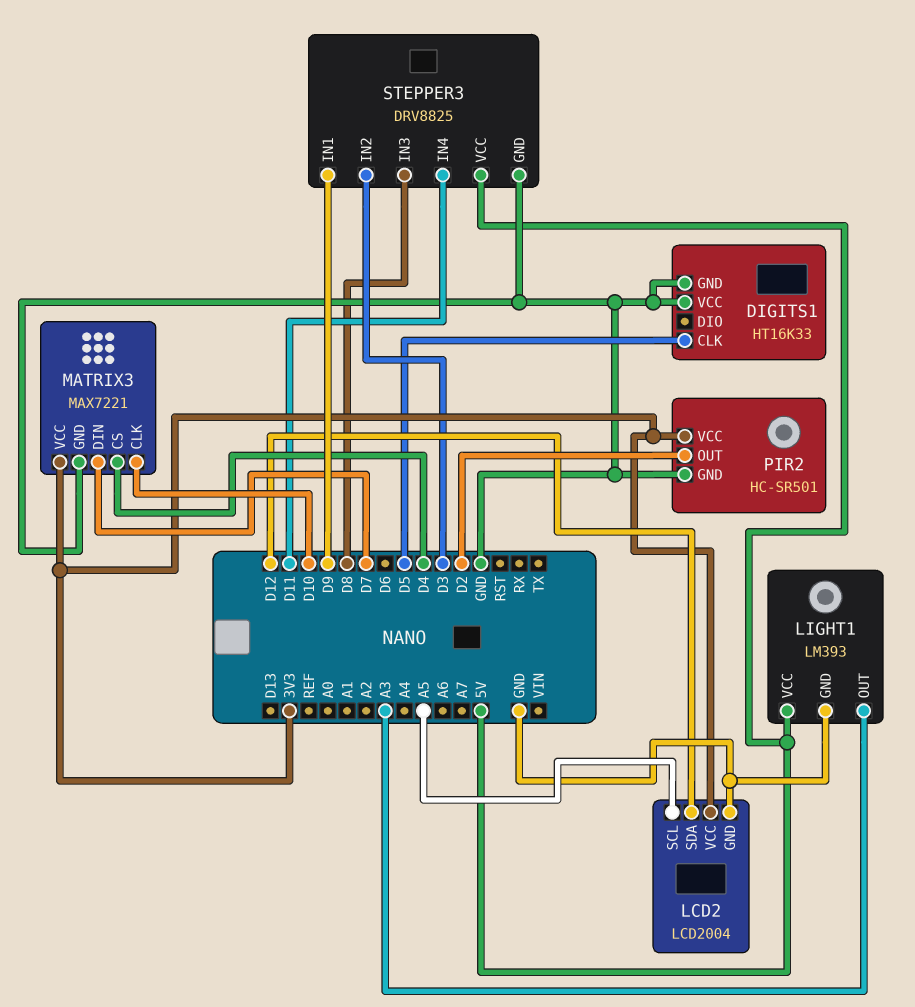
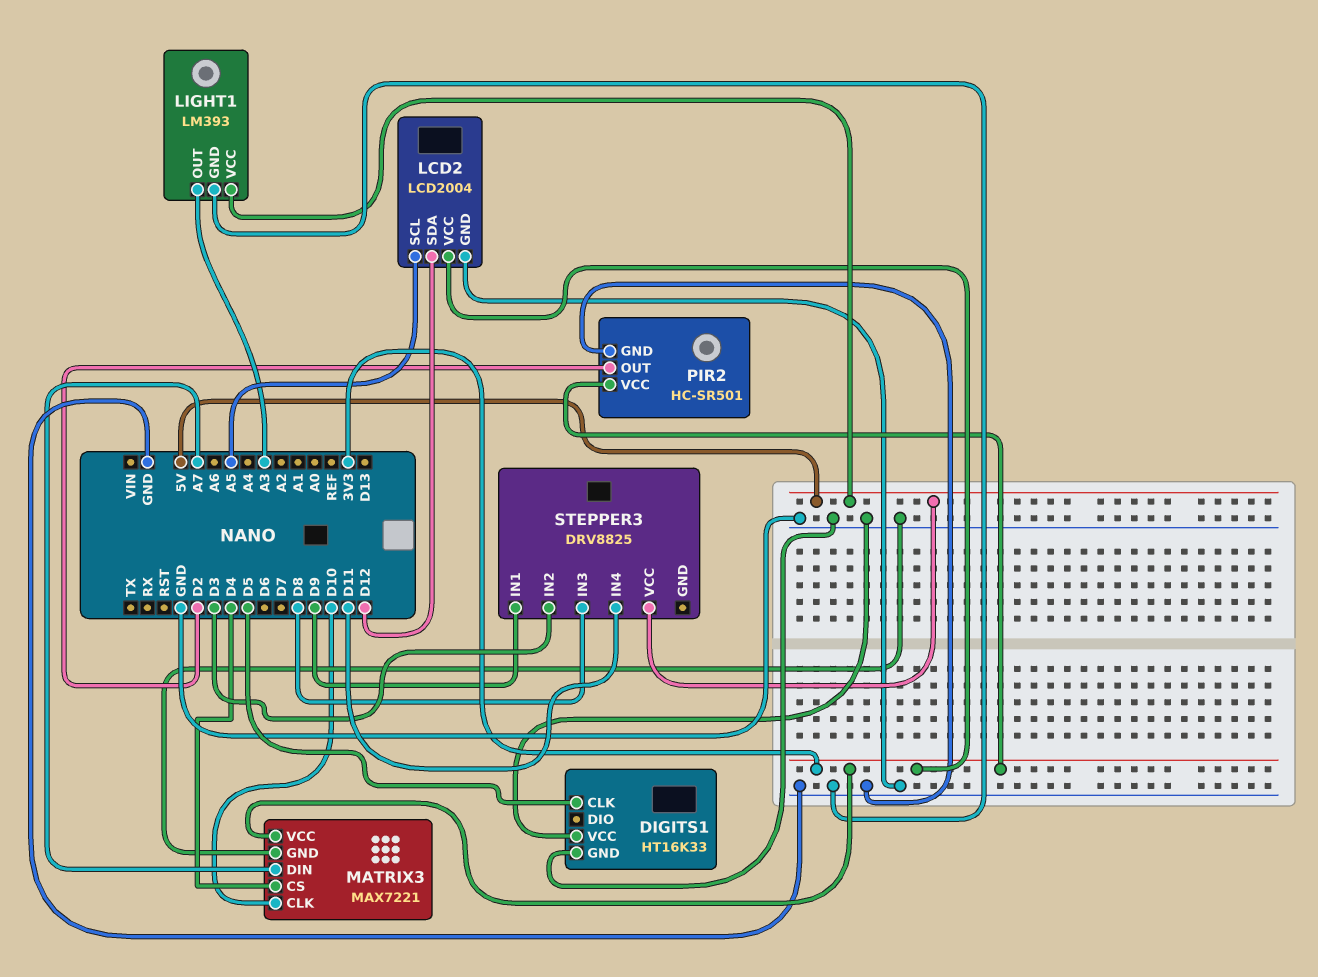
MATRIX3 pin DIN: D7 -> A7
STEPPER3 pin GND: GND -> none

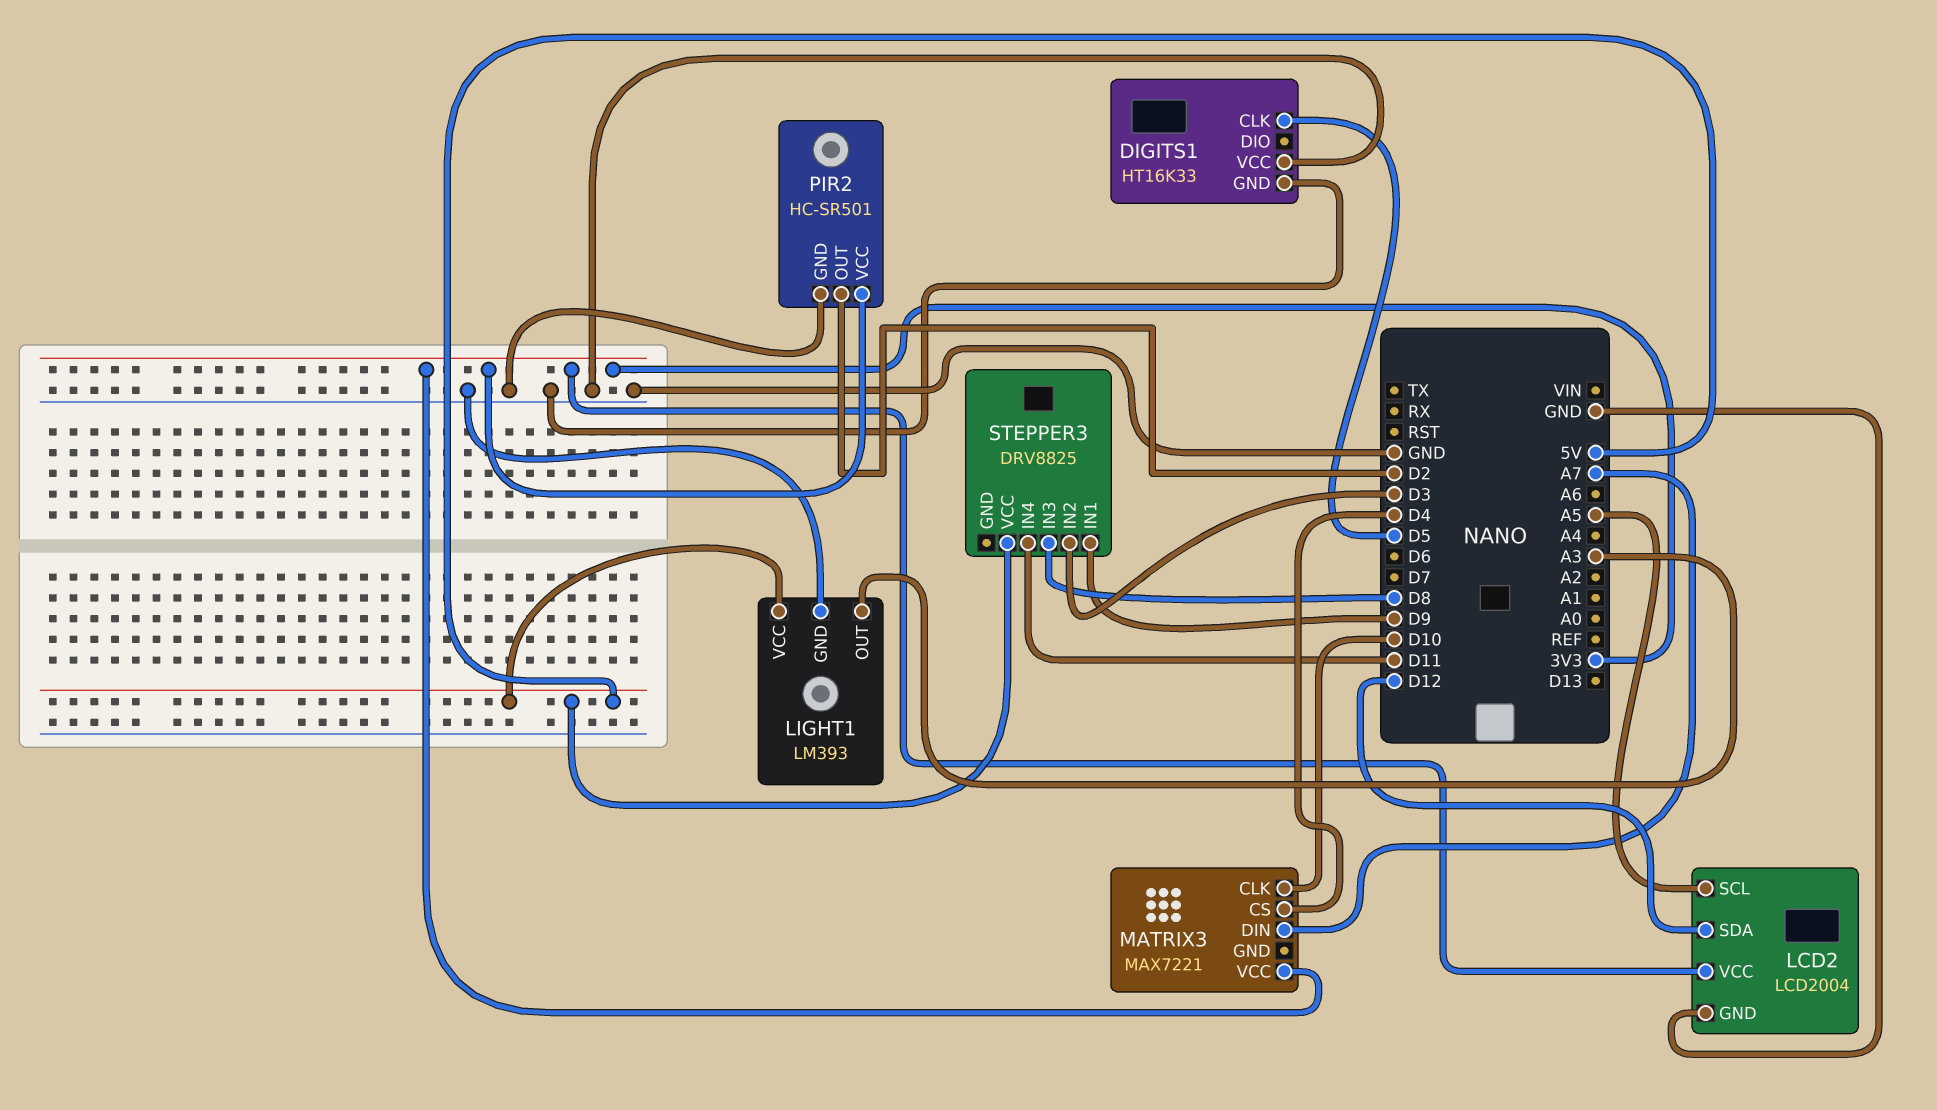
MATRIX3 pin GND: GND -> none

